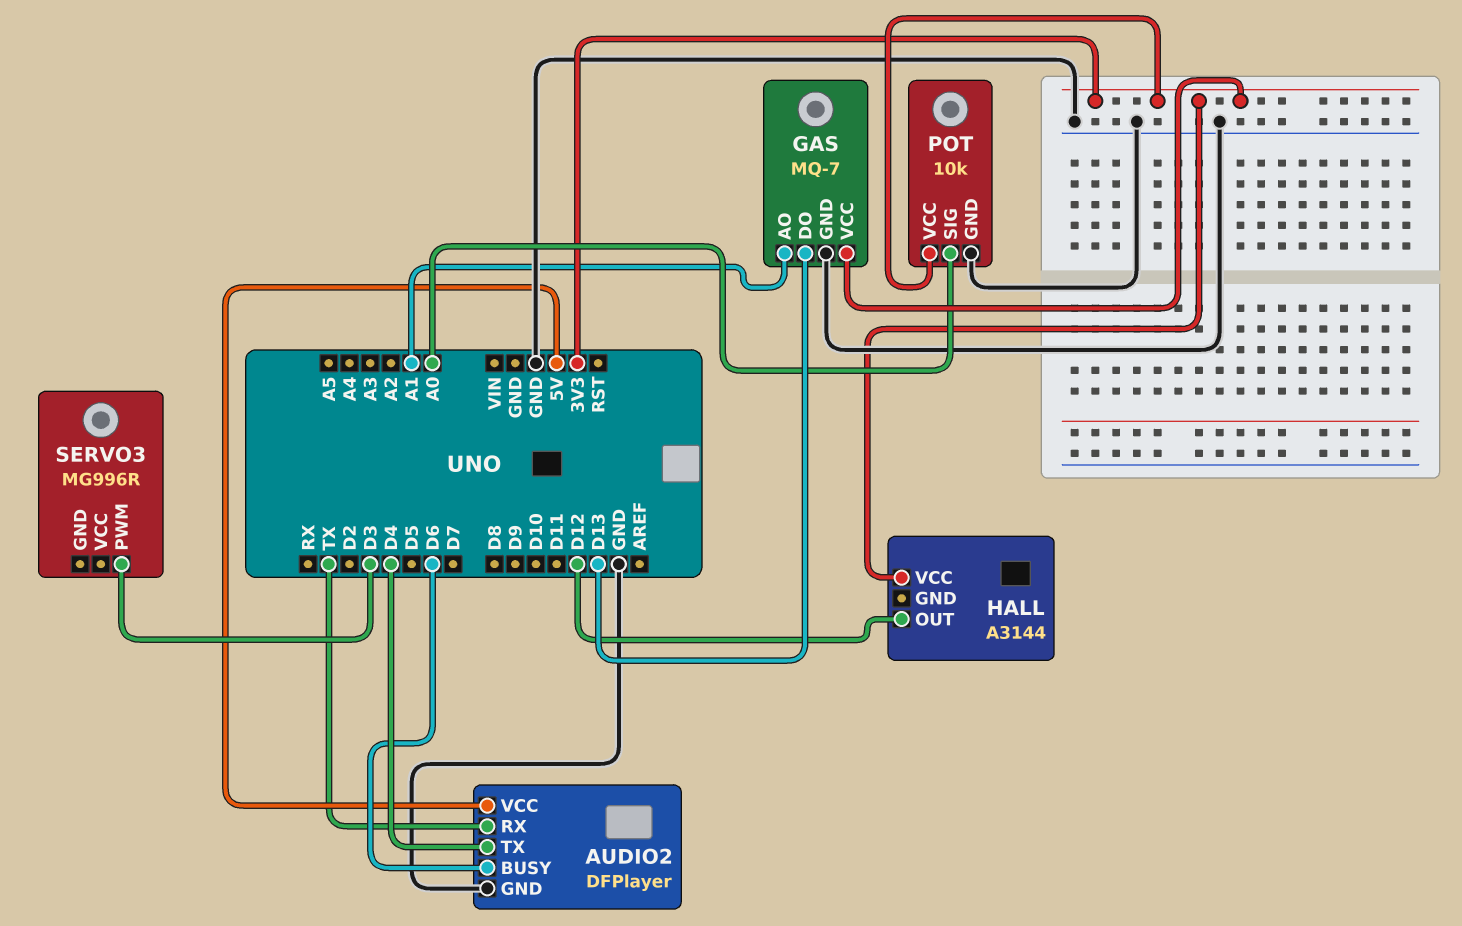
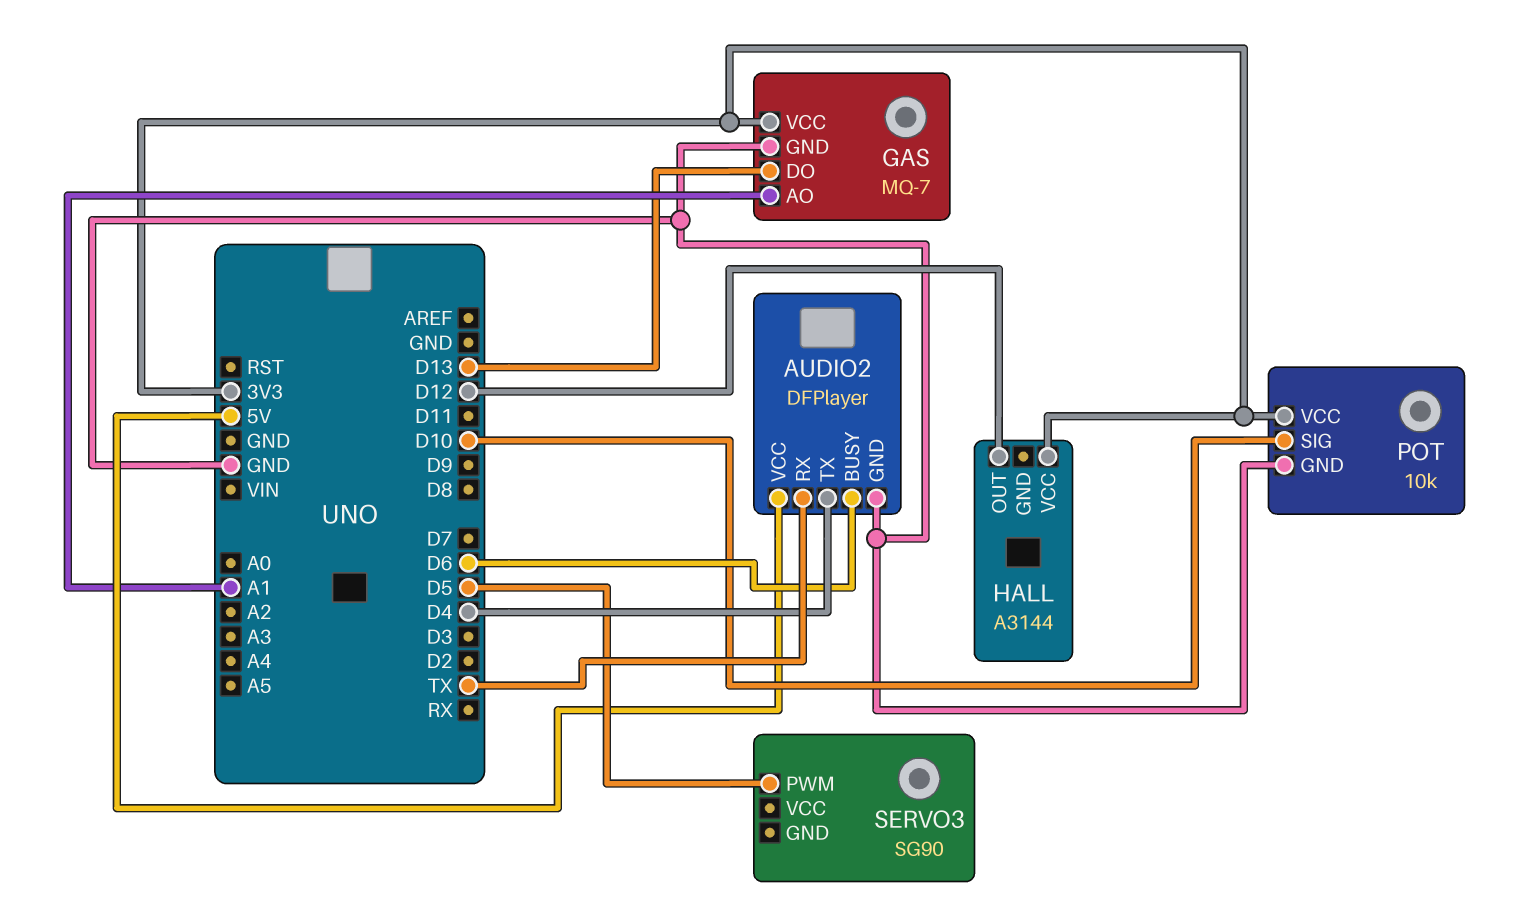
POT pin SIG: A0 -> D10
SERVO3: MG996R -> SG90
SERVO3 pin PWM: D3 -> D5

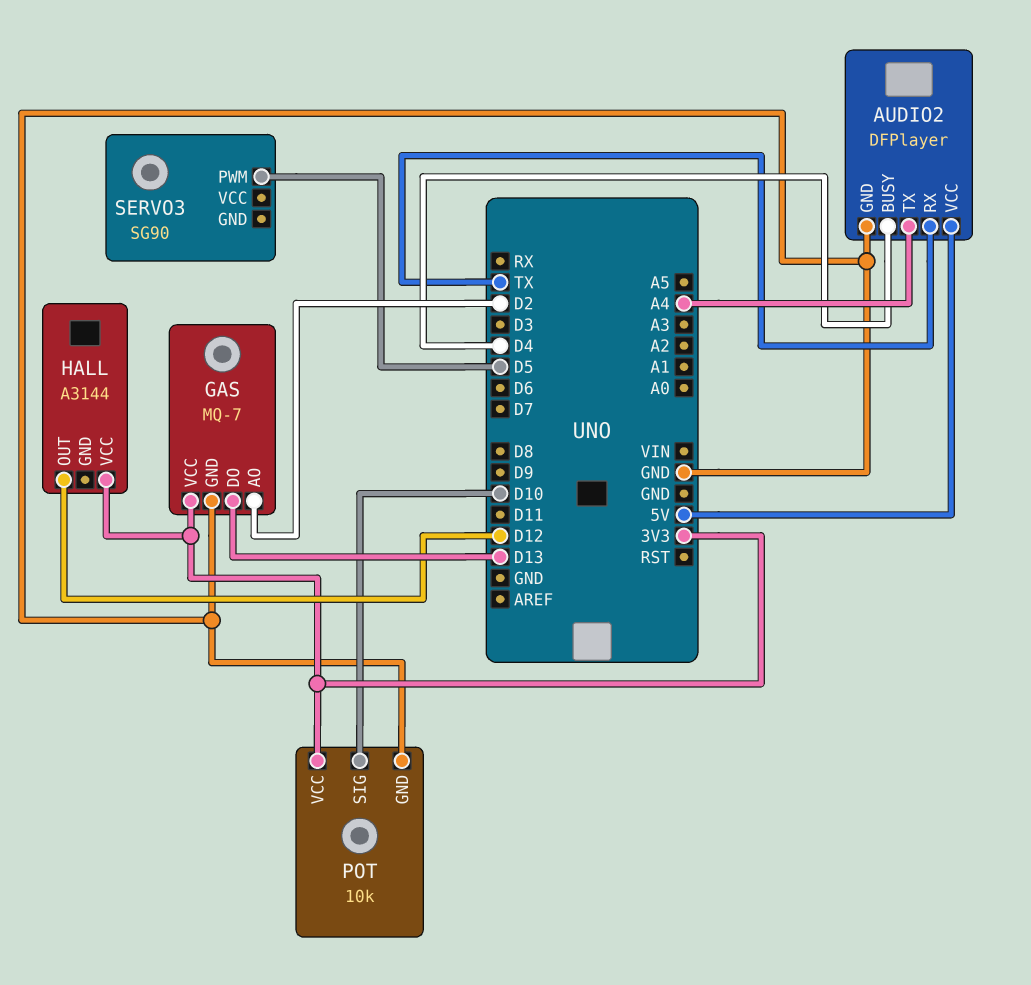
AUDIO2 pin BUSY: D6 -> D4
AUDIO2 pin TX: D4 -> A4
GAS pin AO: A1 -> D2

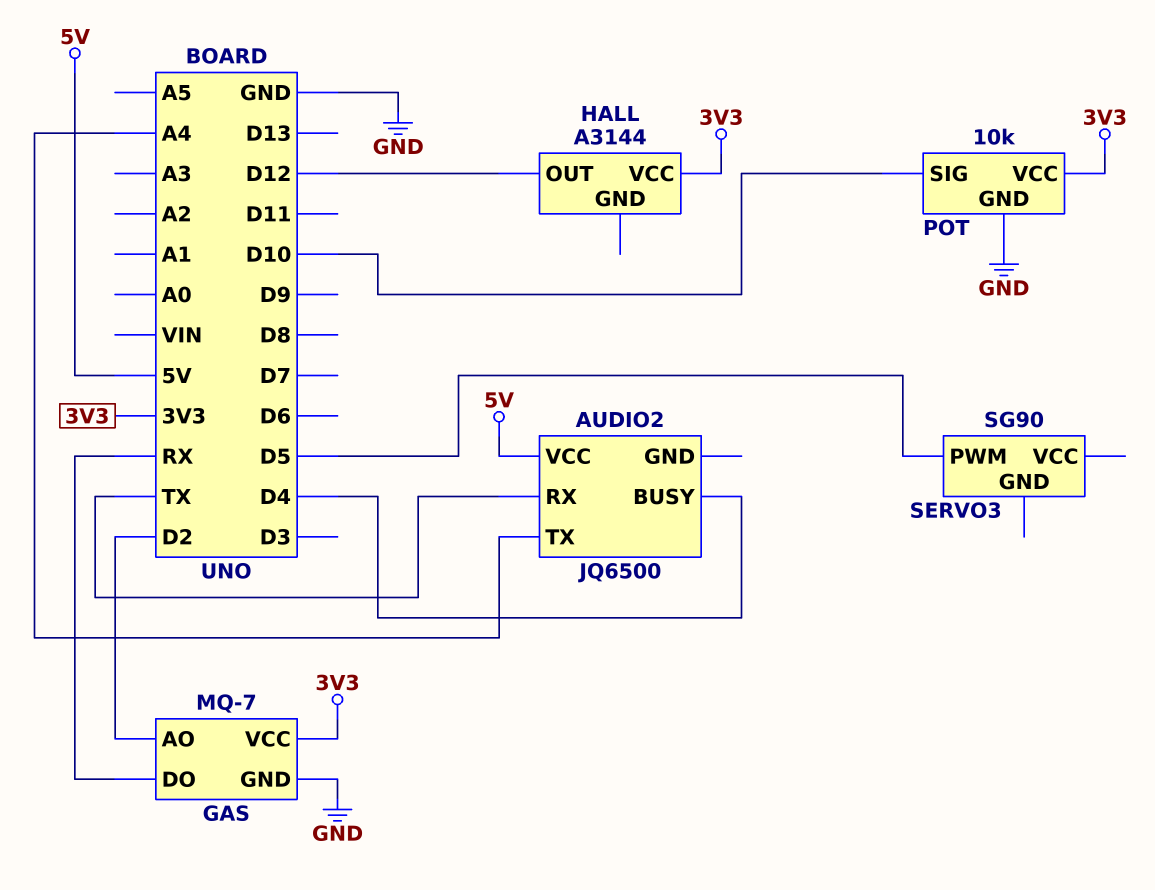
AUDIO2: DFPlayer -> JQ6500
AUDIO2 pin GND: GND -> none
GAS pin DO: D13 -> RX

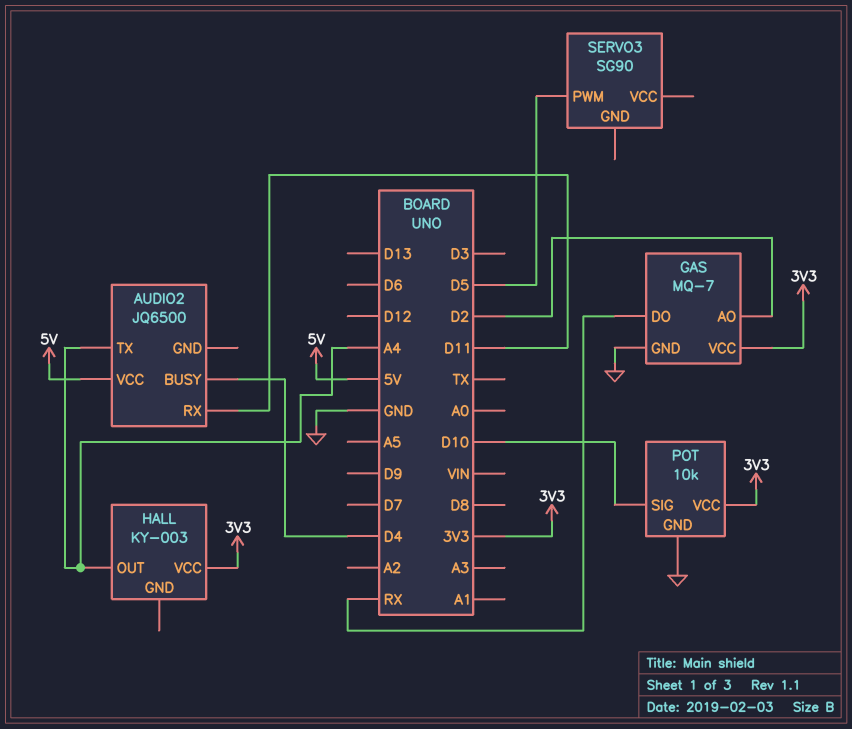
AUDIO2 pin RX: TX -> D11
HALL: A3144 -> KY-003
HALL pin OUT: D12 -> A4

